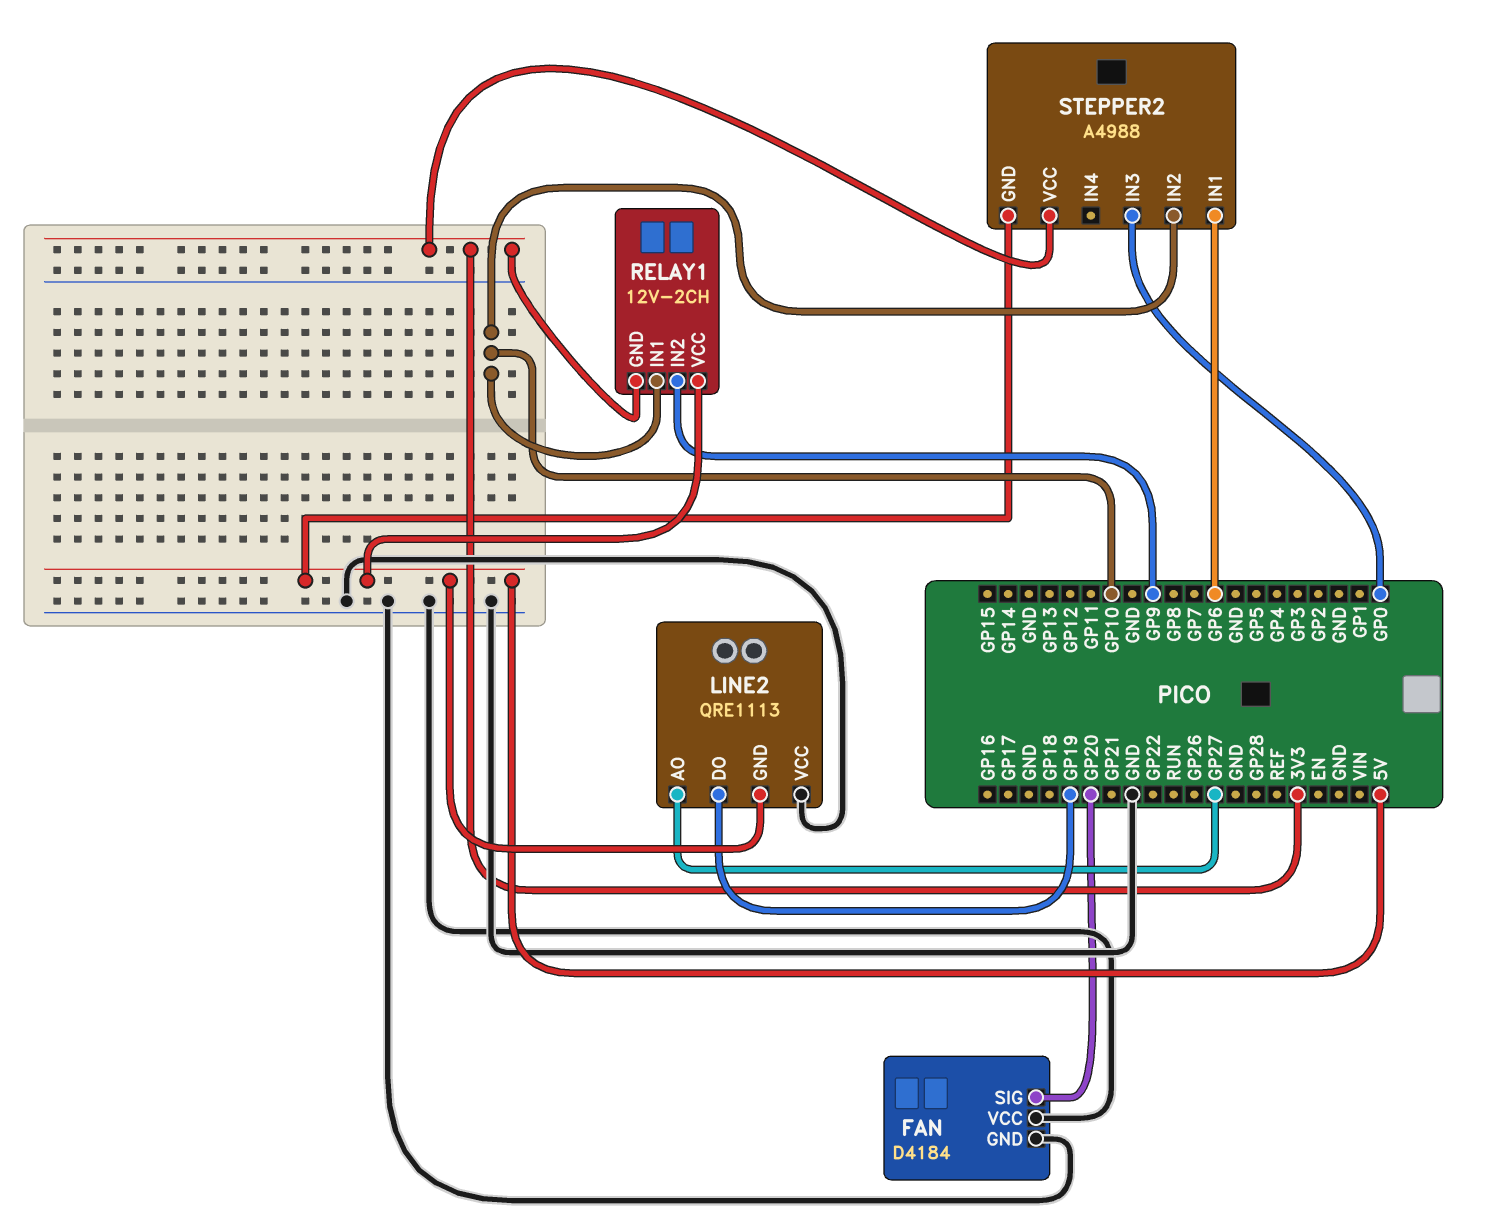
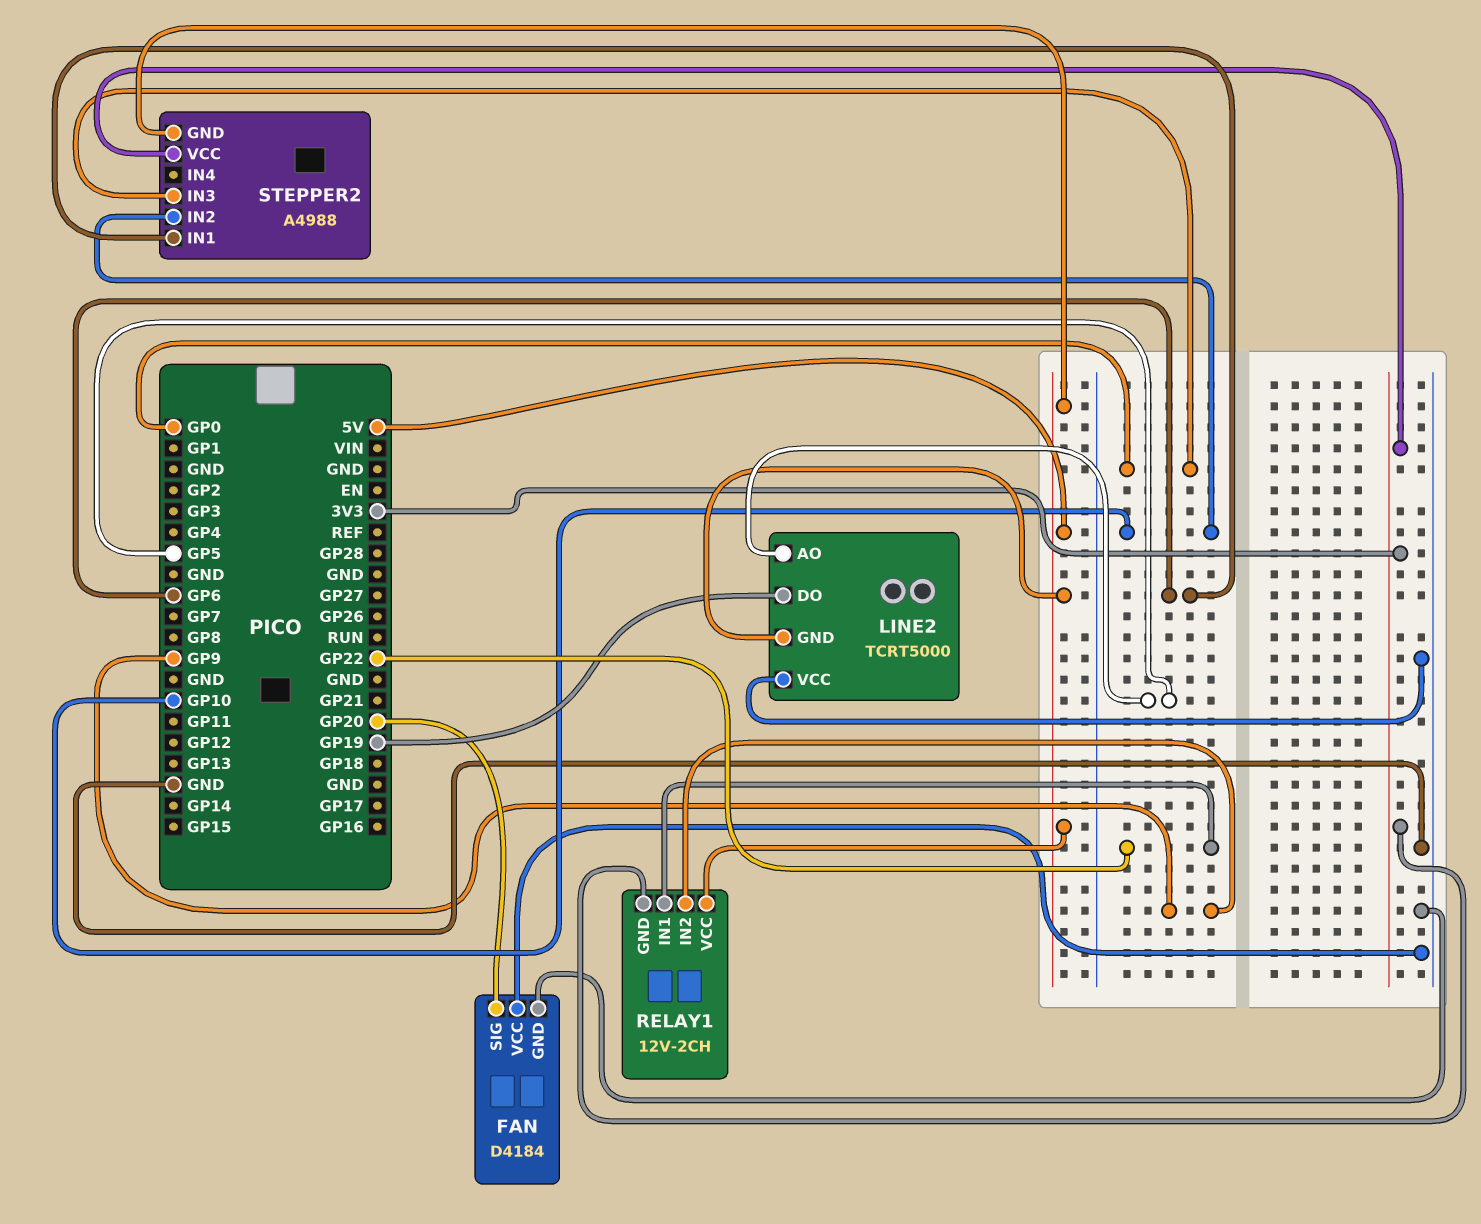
LINE2: QRE1113 -> TCRT5000
LINE2 pin AO: GP27 -> GP5
RELAY1 pin IN1: GP10 -> GP22

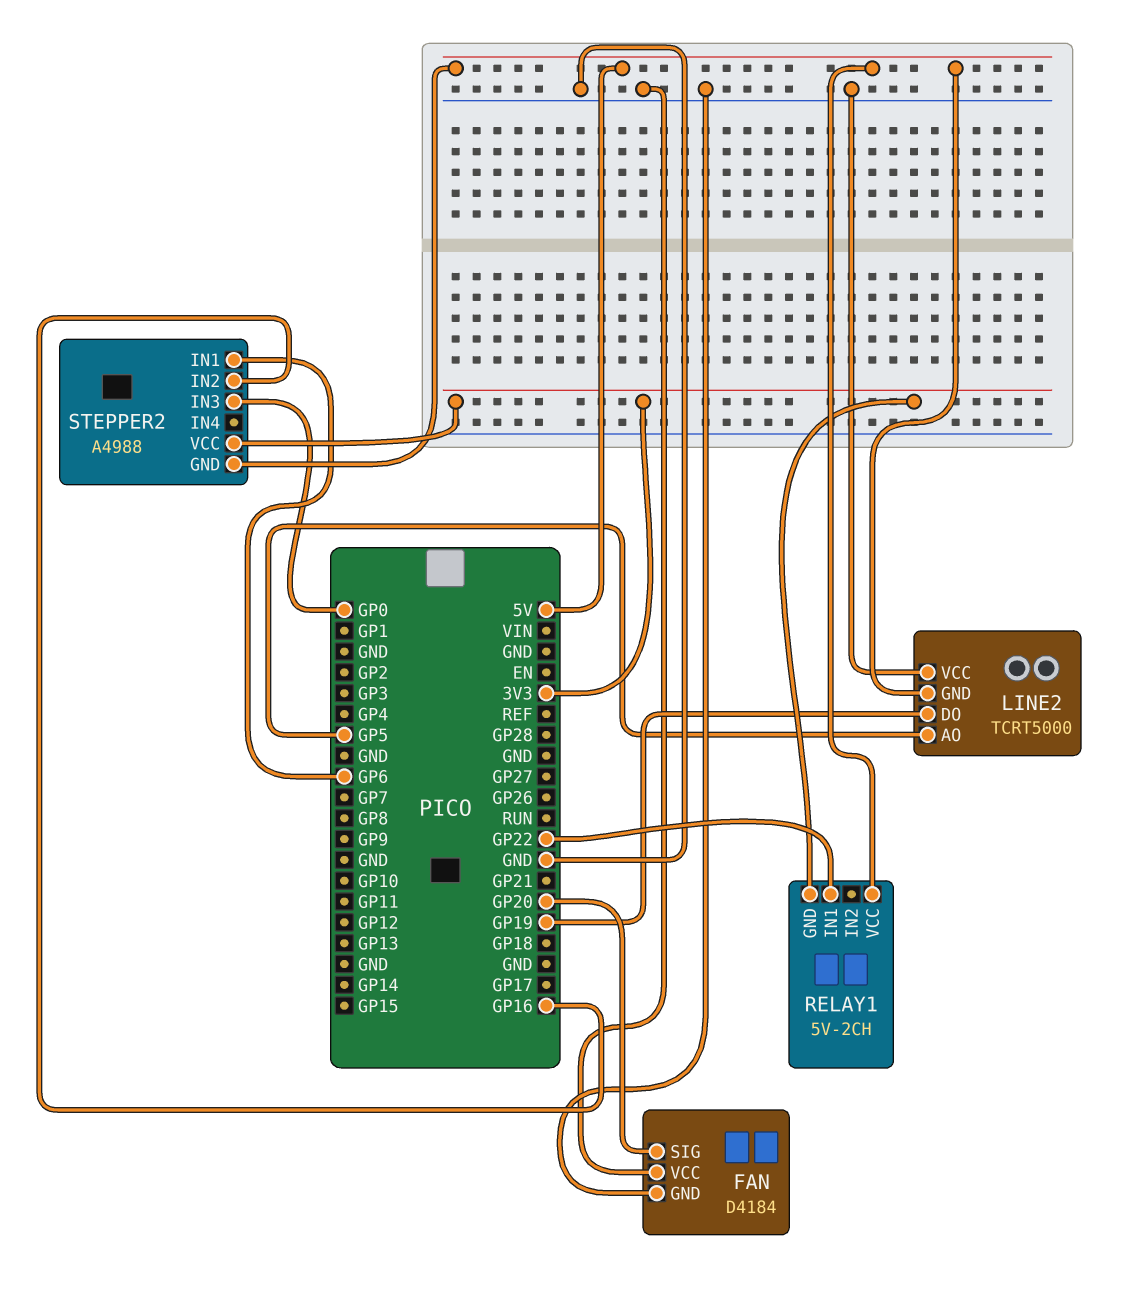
RELAY1: 12V-2CH -> 5V-2CH
RELAY1 pin IN2: GP9 -> none
STEPPER2 pin IN2: GP10 -> GP16

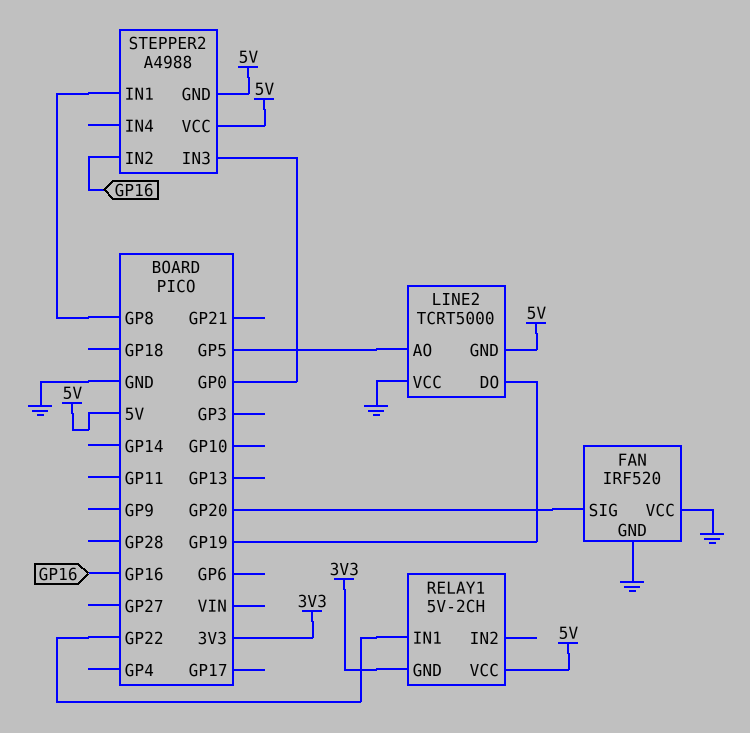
FAN: D4184 -> IRF520
STEPPER2 pin IN1: GP6 -> GP8
STEPPER2 pin VCC: 3V3 -> 5V

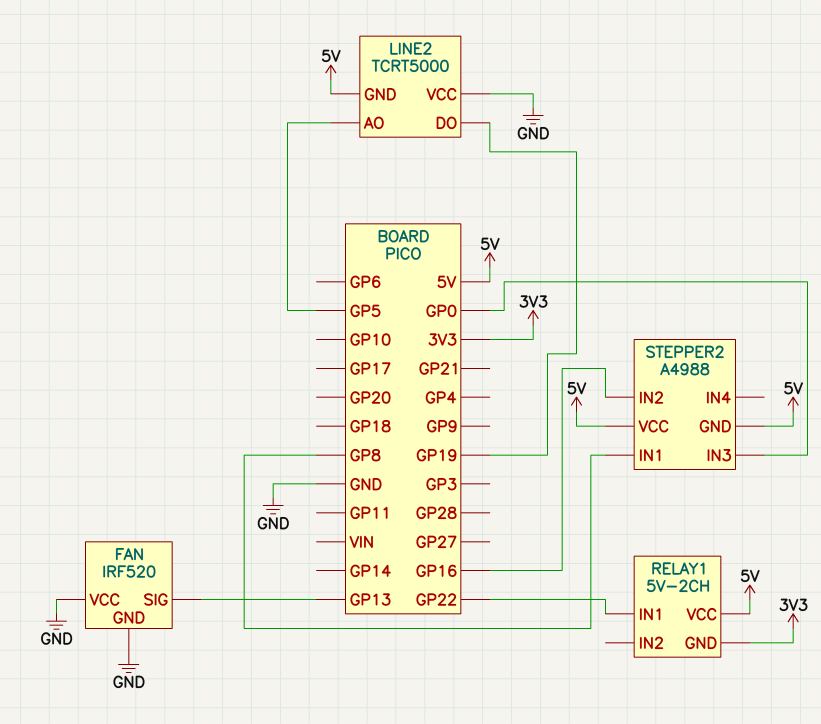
FAN pin SIG: GP20 -> GP13

